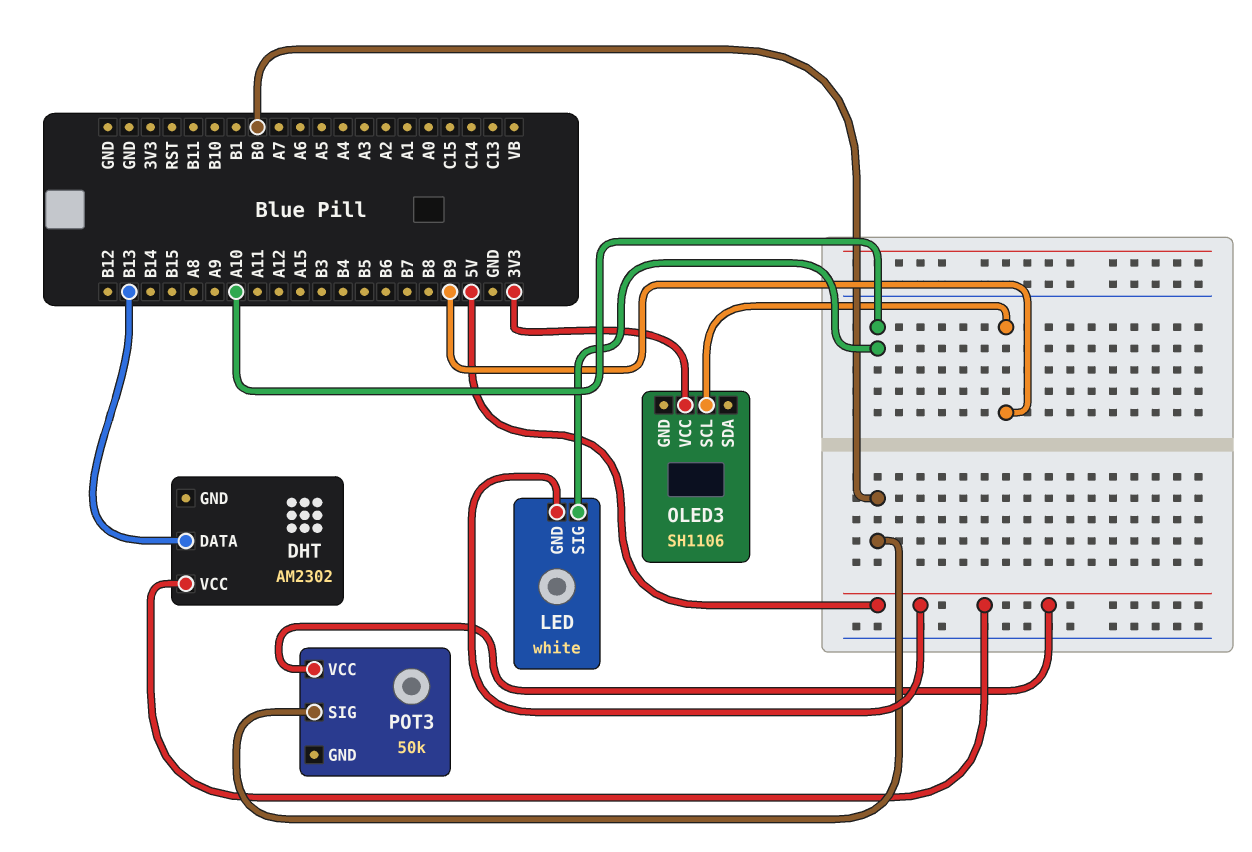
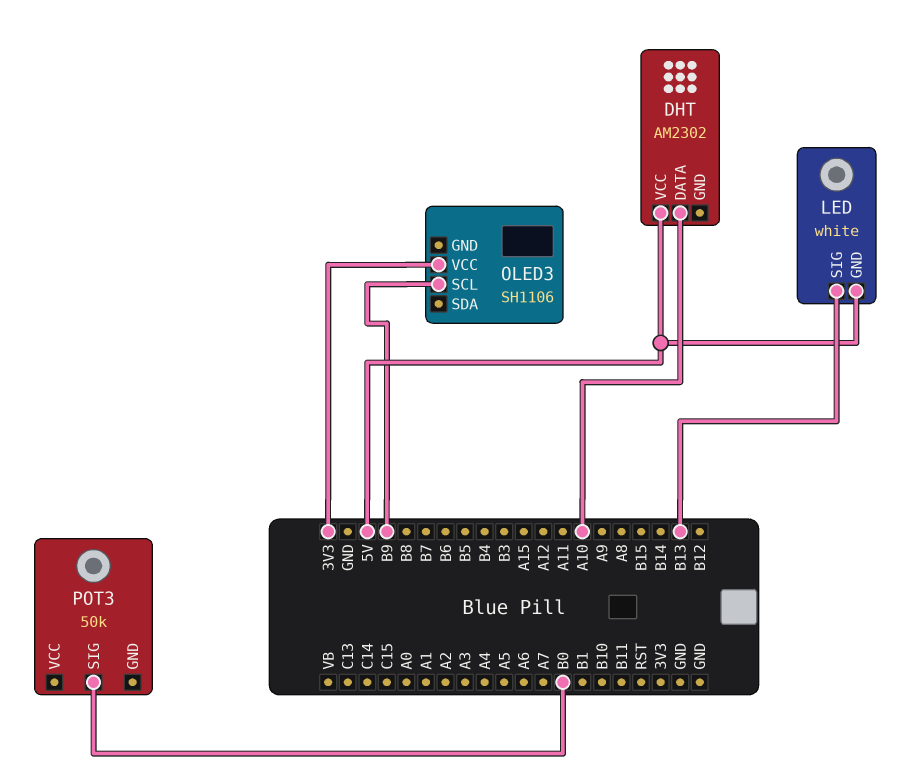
DHT pin DATA: B13 -> A10
LED pin SIG: A10 -> B13
POT3 pin VCC: 5V -> none

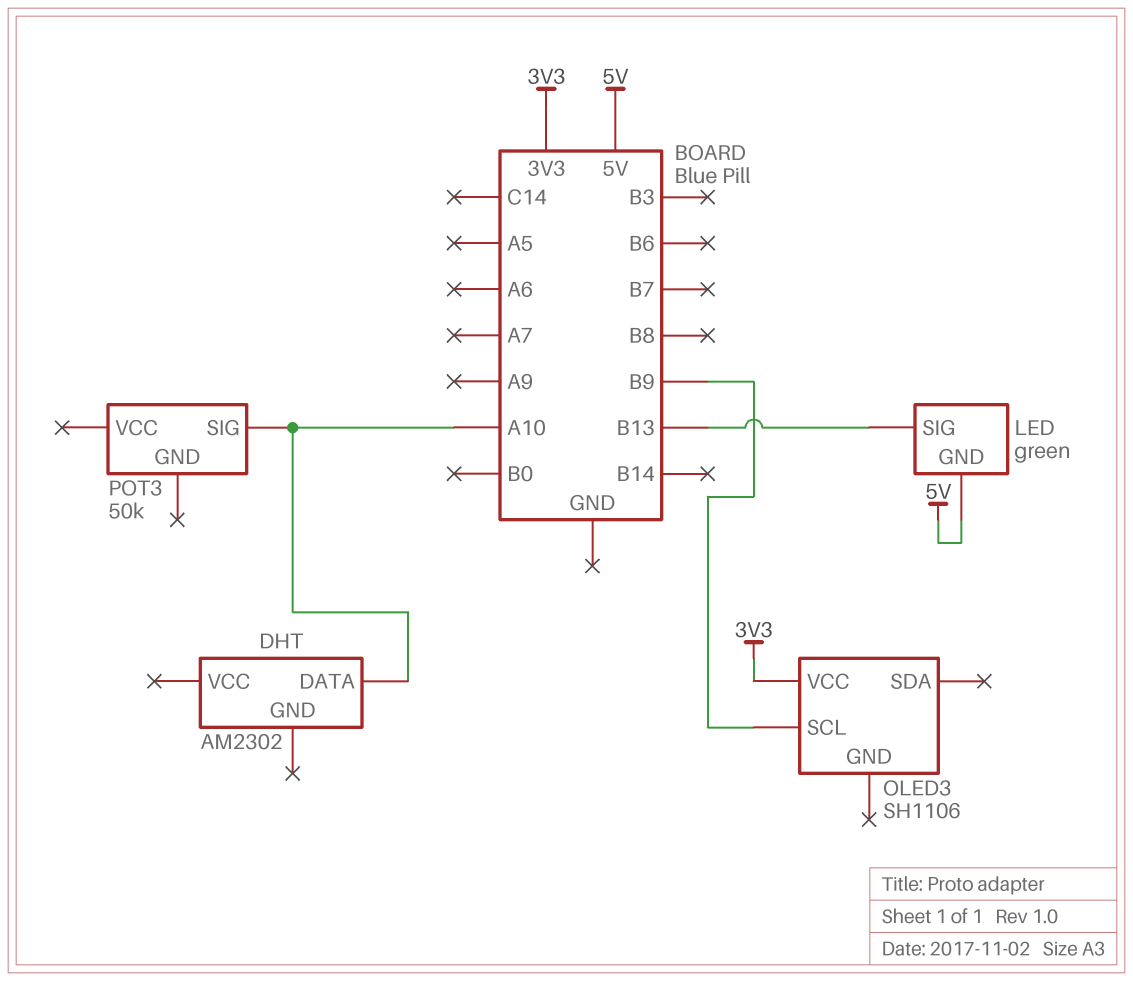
DHT pin VCC: 5V -> none
LED: white -> green
POT3 pin SIG: B0 -> A10

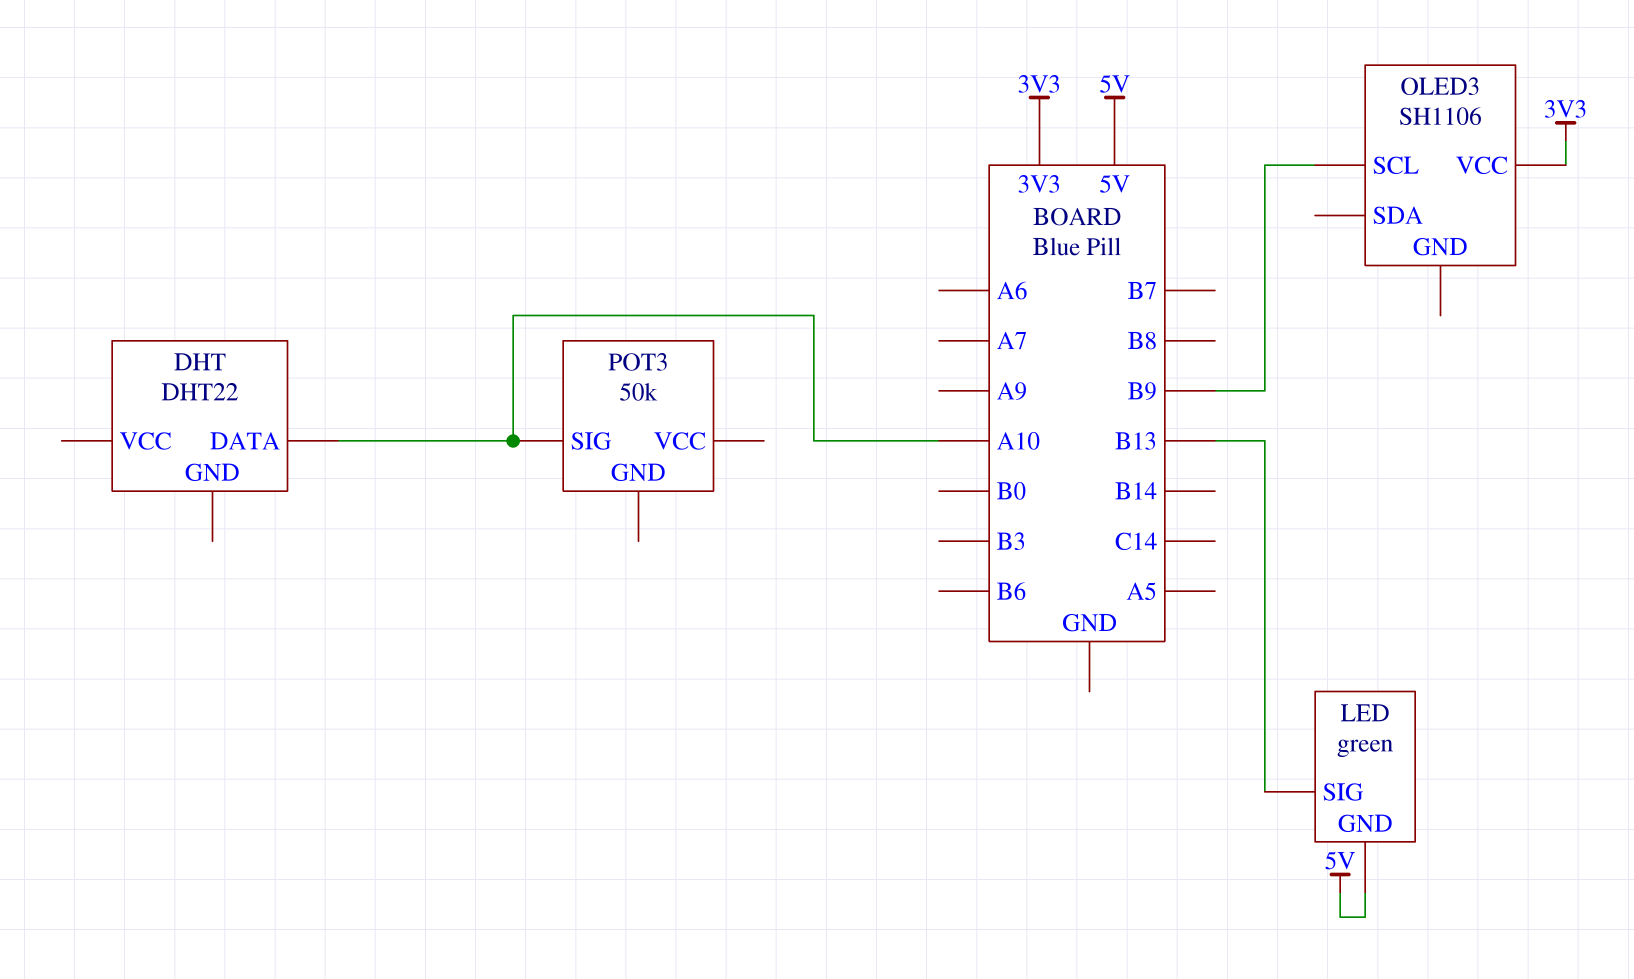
DHT: AM2302 -> DHT22

